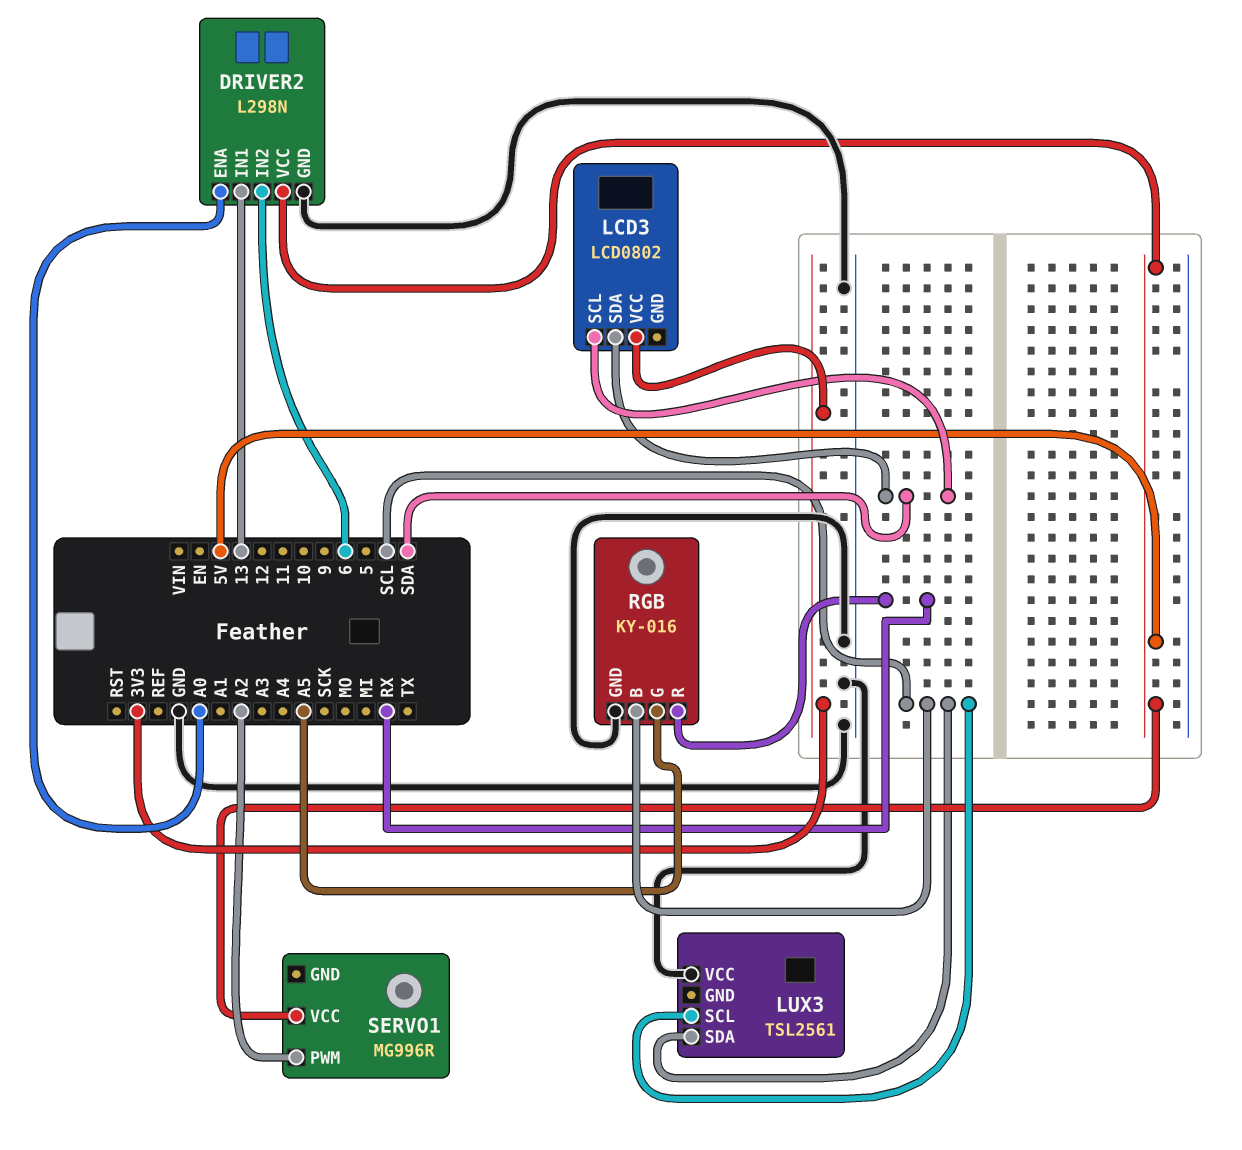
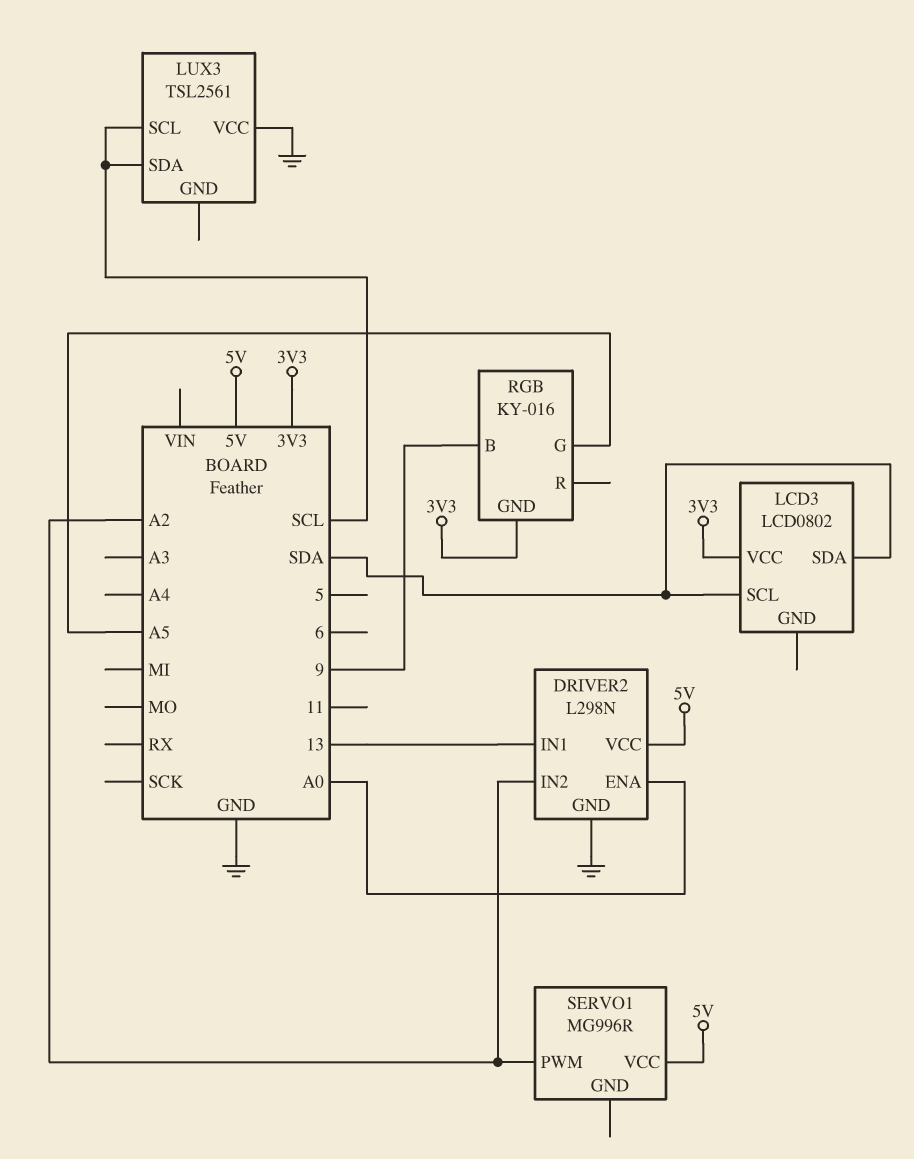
DRIVER2 pin IN2: 6 -> A2
RGB pin B: SCL -> 9
RGB pin GND: GND -> 3V3
RGB pin R: RX -> none

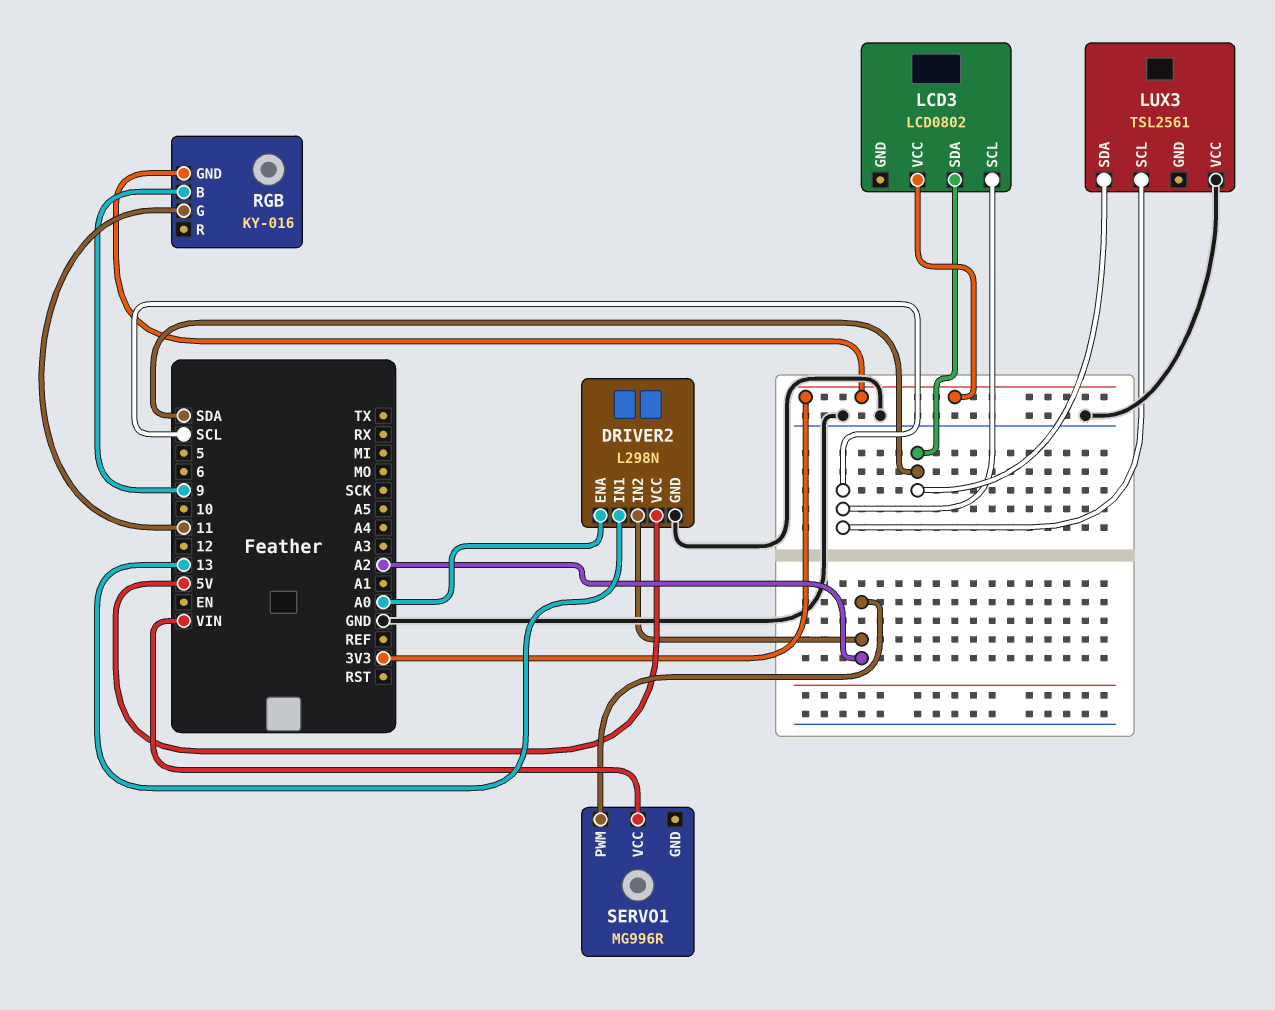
LCD3 pin SCL: SDA -> SCL
LUX3 pin SDA: SCL -> SDA
RGB pin G: A5 -> 11
SERVO1 pin VCC: 5V -> VIN

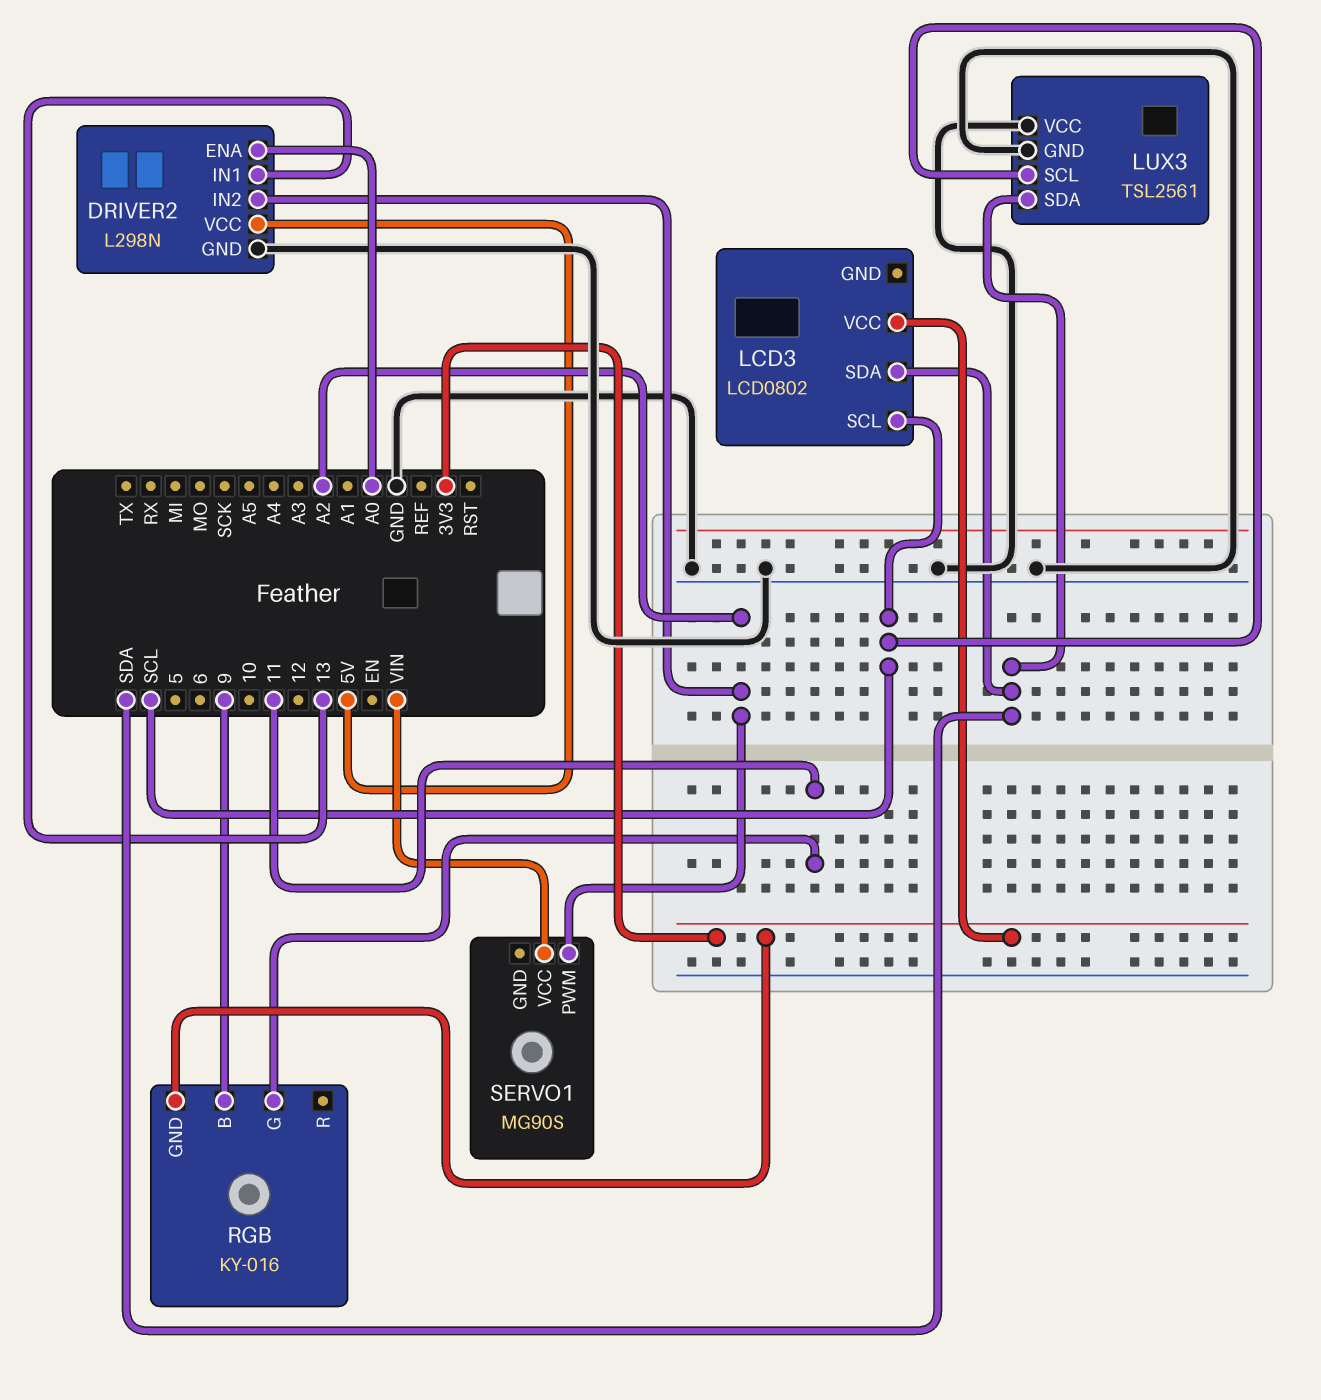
LUX3 pin GND: none -> GND
SERVO1: MG996R -> MG90S

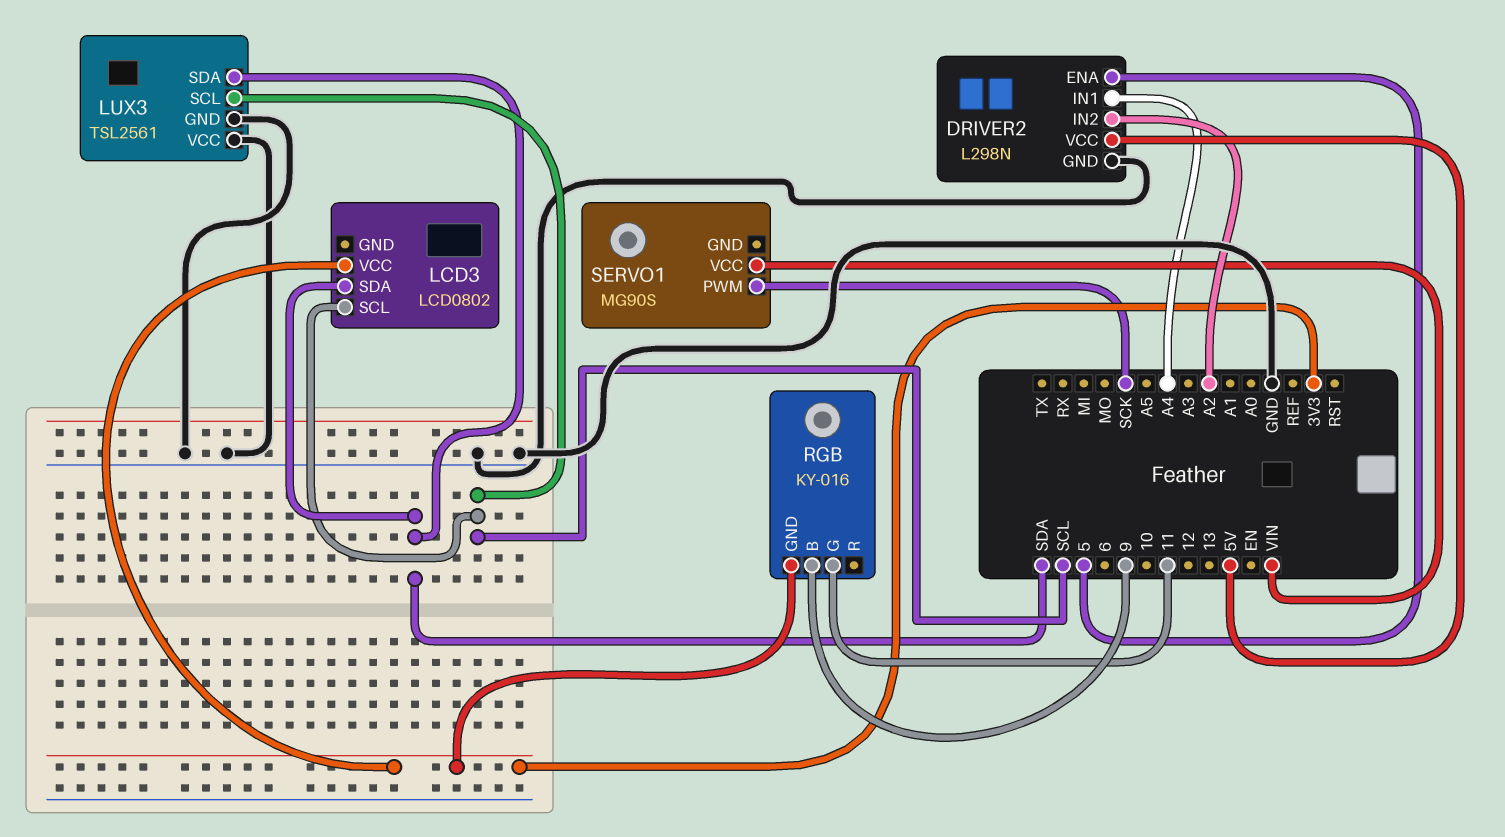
DRIVER2 pin ENA: A0 -> 5
DRIVER2 pin IN1: 13 -> A4
SERVO1 pin PWM: A2 -> SCK

